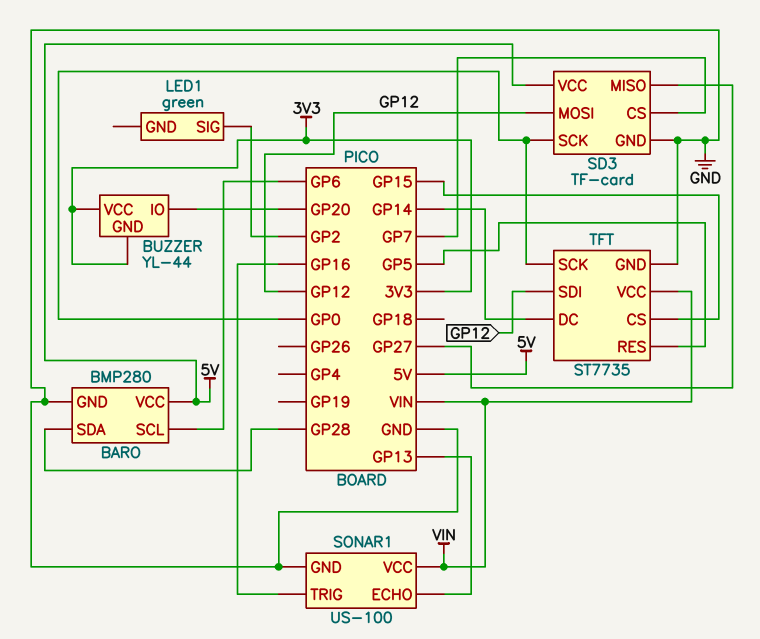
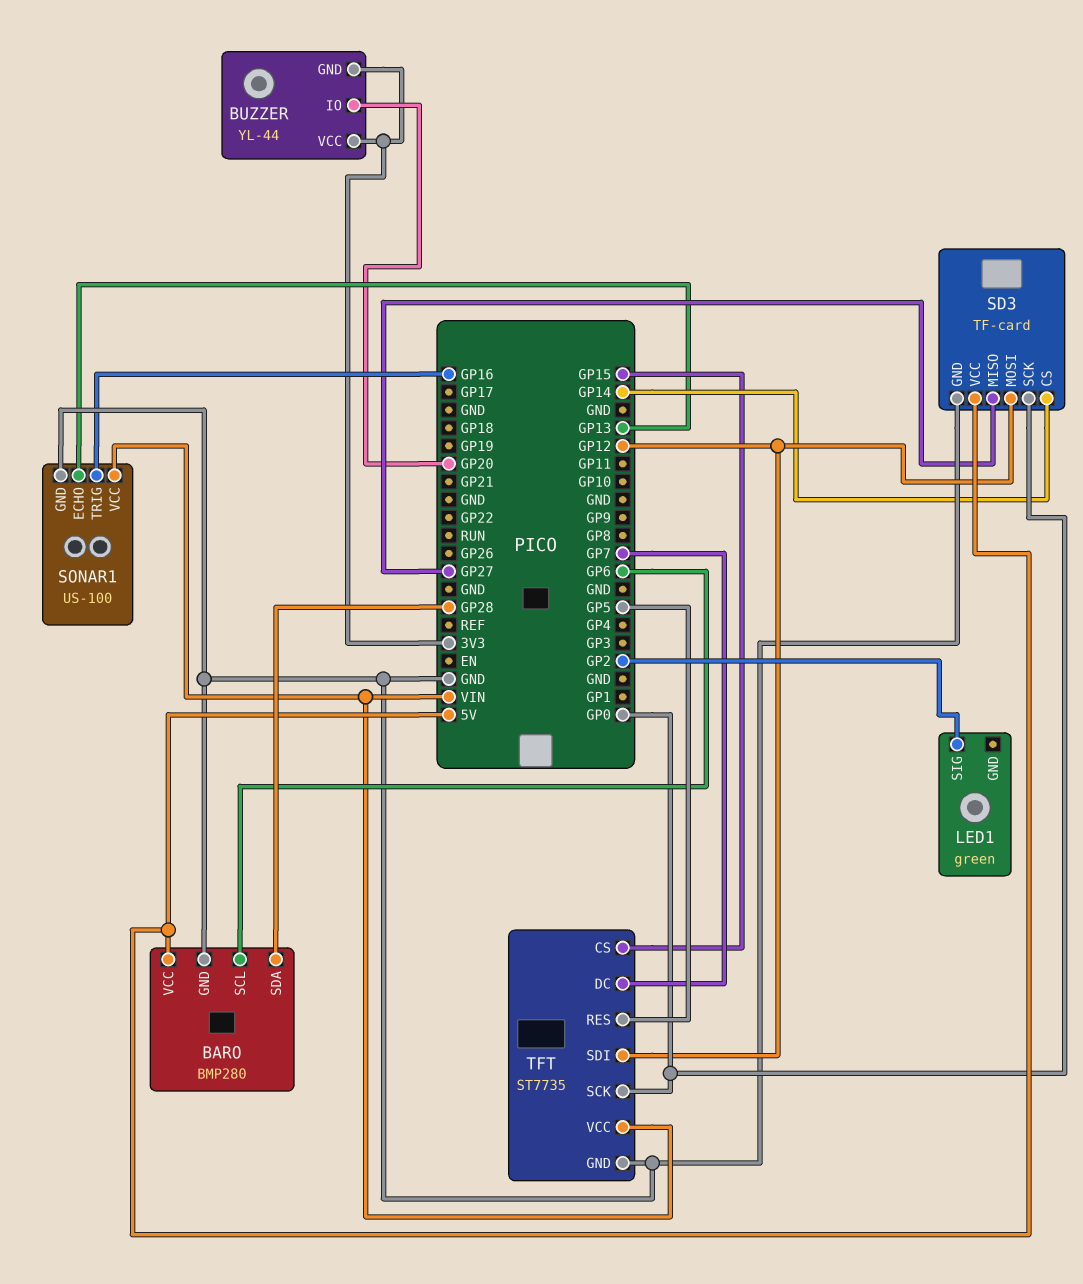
SD3 pin CS: GP7 -> GP14
TFT pin DC: GP14 -> GP7

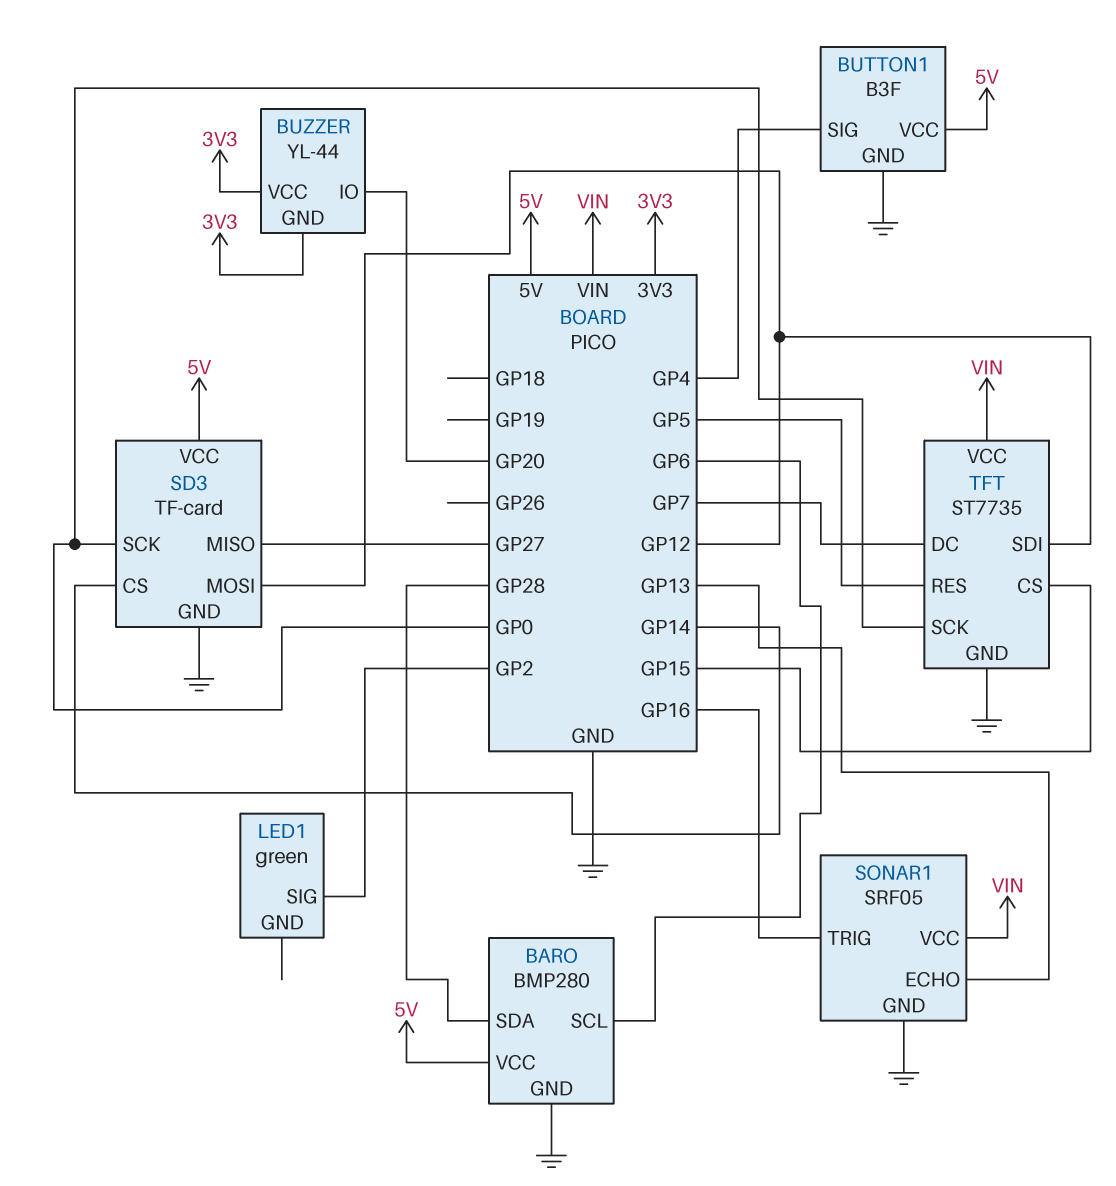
BUTTON1: none -> B3F
BUTTON1 pin GND: none -> GND
BUTTON1 pin SIG: none -> GP4
BUTTON1 pin VCC: none -> 5V
SONAR1: US-100 -> SRF05

